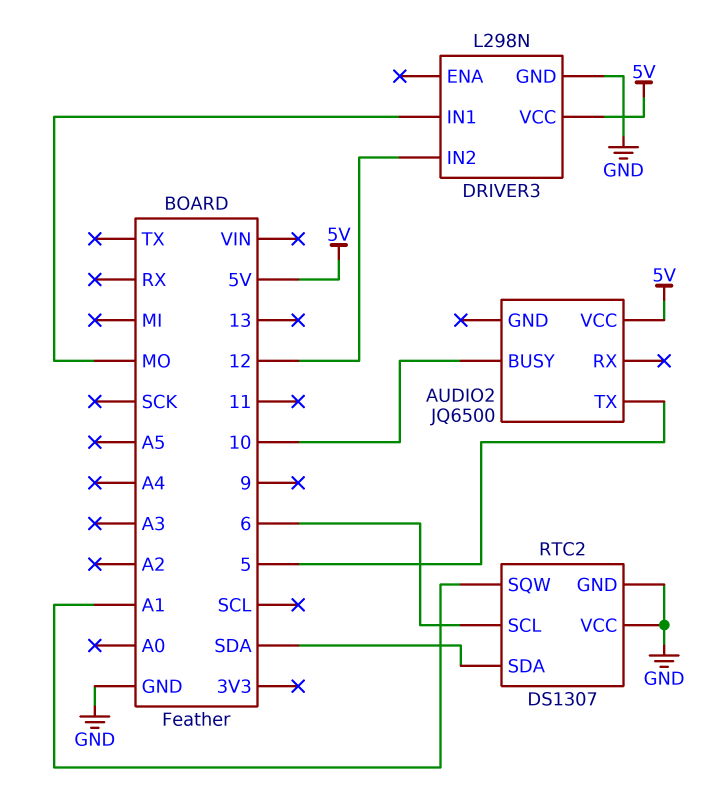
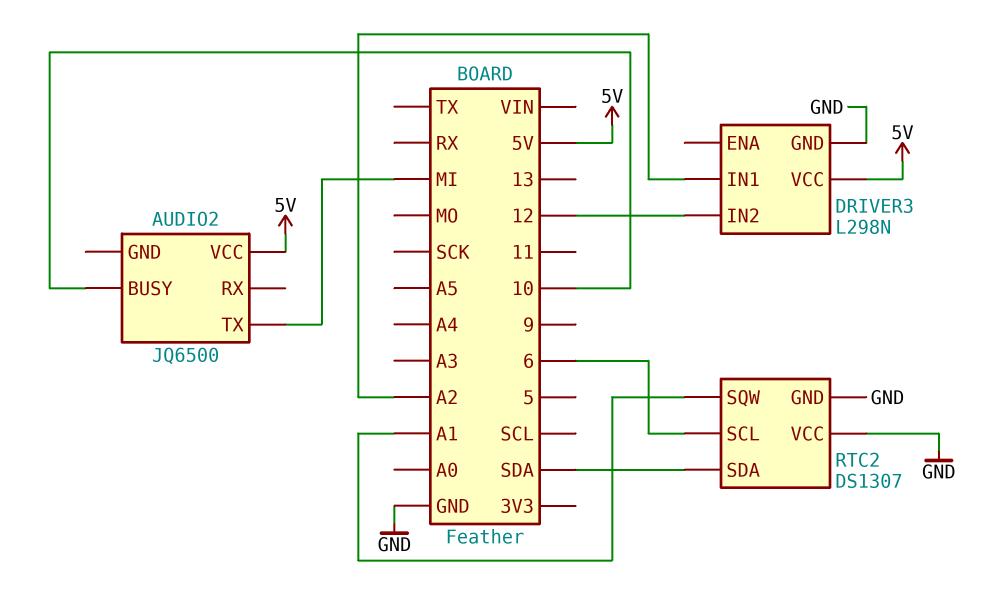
AUDIO2 pin TX: 5 -> MI
DRIVER3 pin IN1: MO -> A2

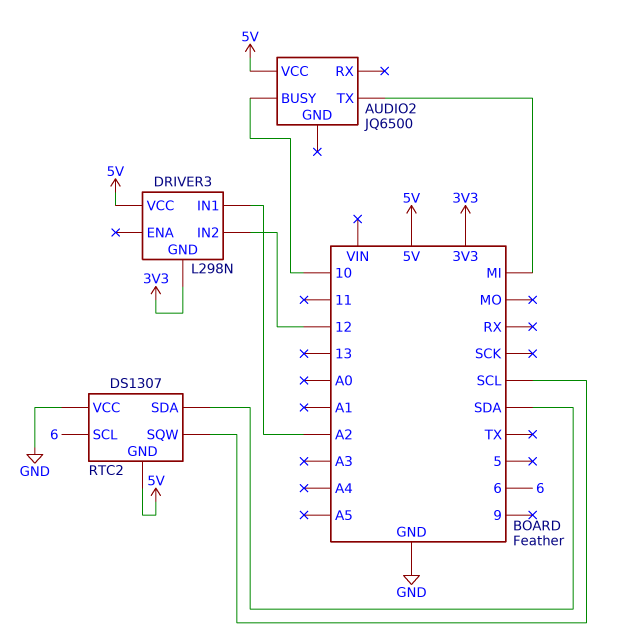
DRIVER3 pin GND: GND -> 3V3
RTC2 pin GND: GND -> 5V
RTC2 pin SQW: A1 -> SCL

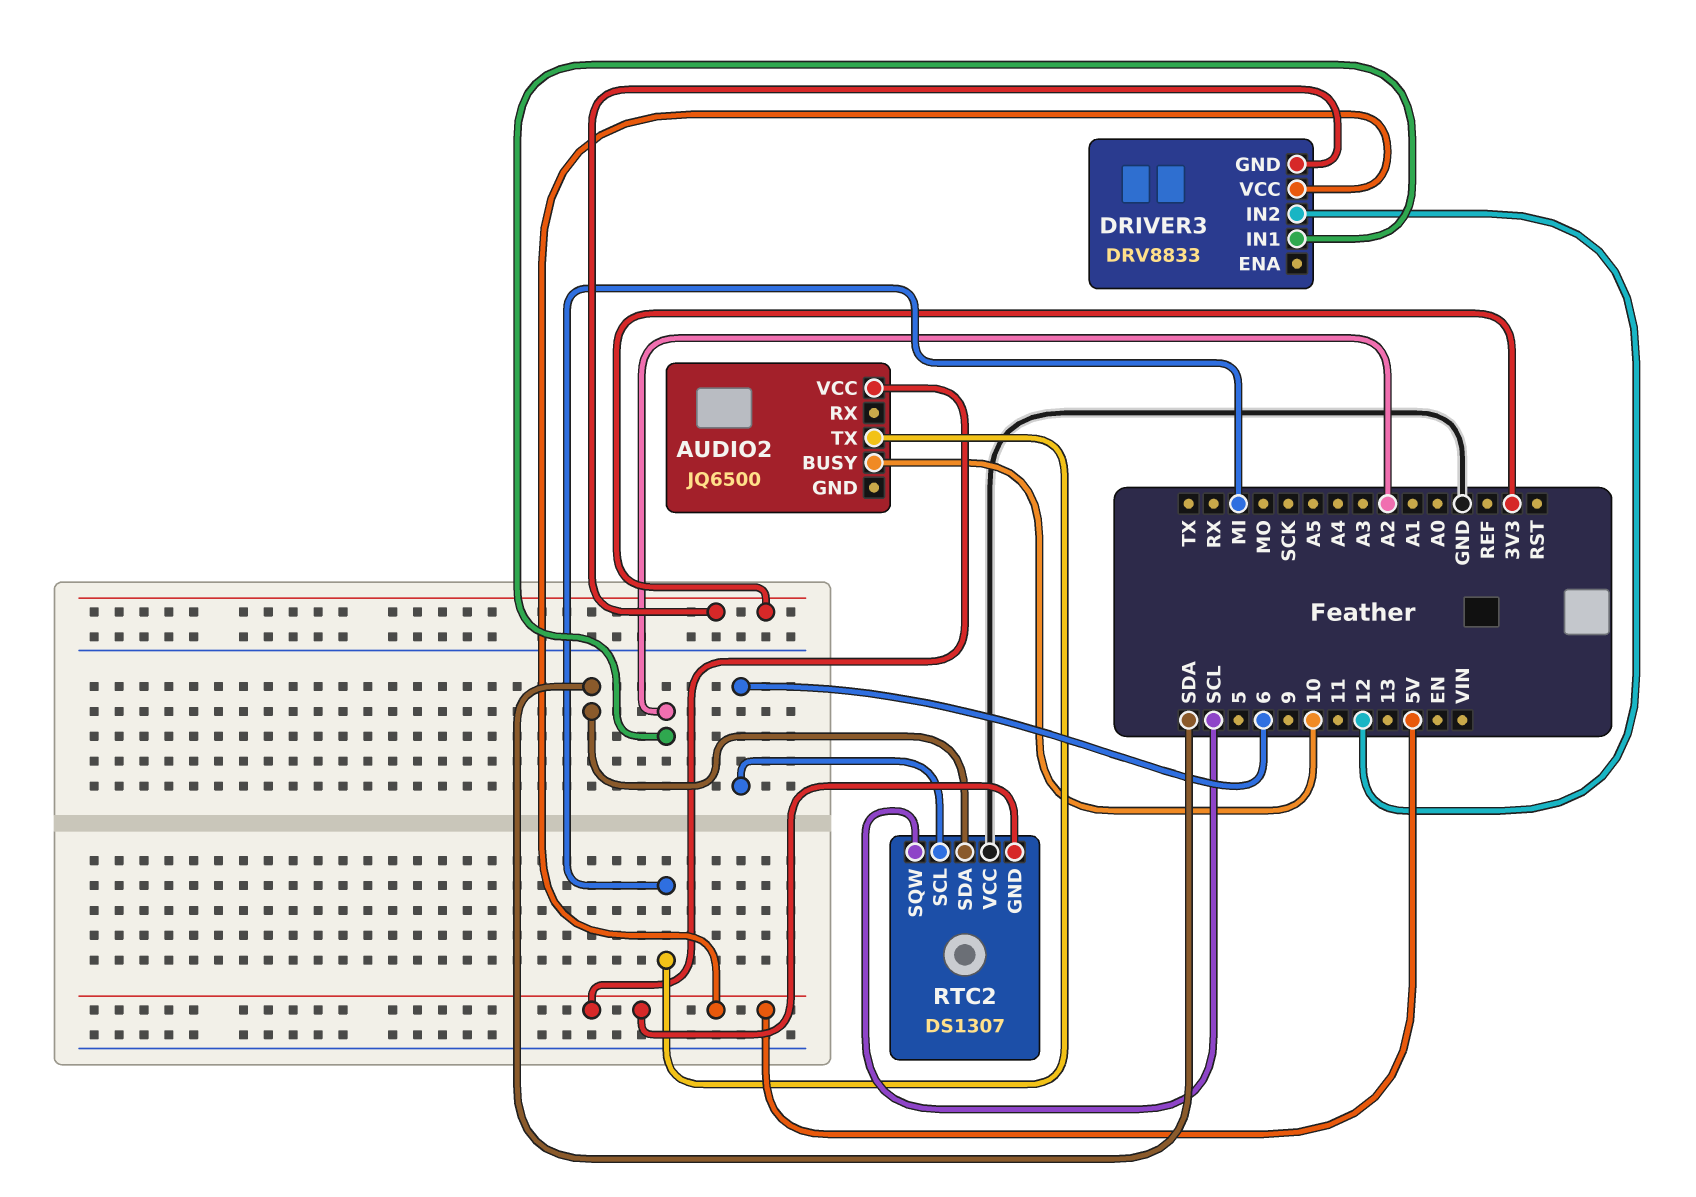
DRIVER3: L298N -> DRV8833

